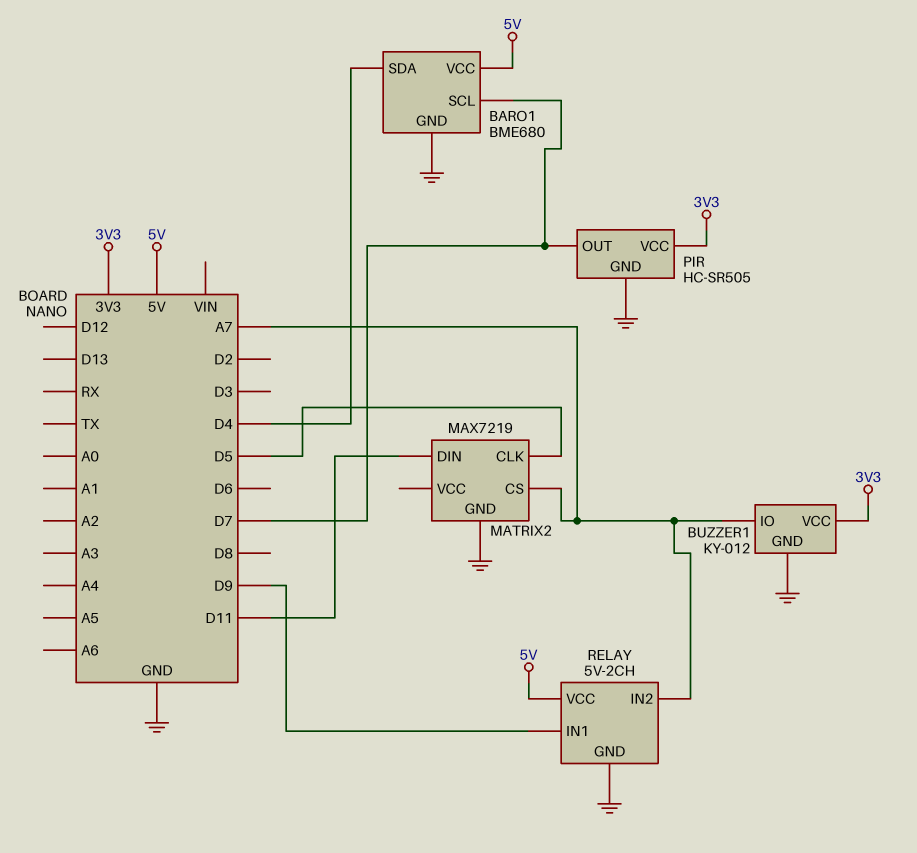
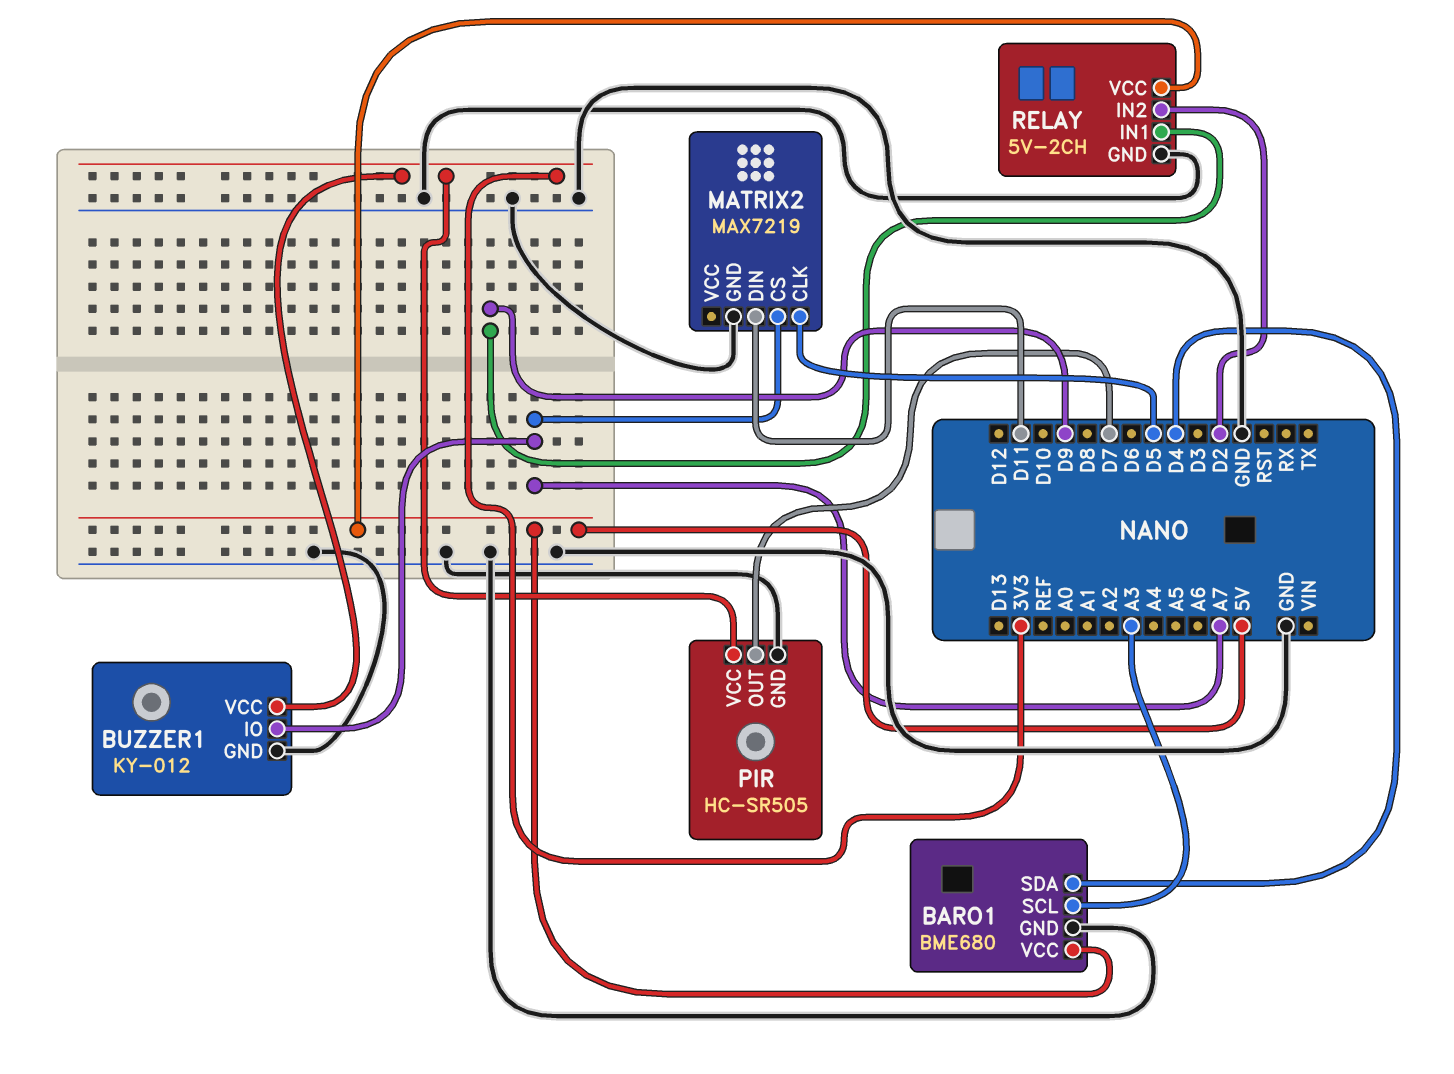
BARO1 pin SCL: D7 -> A3
RELAY pin IN2: A7 -> D2

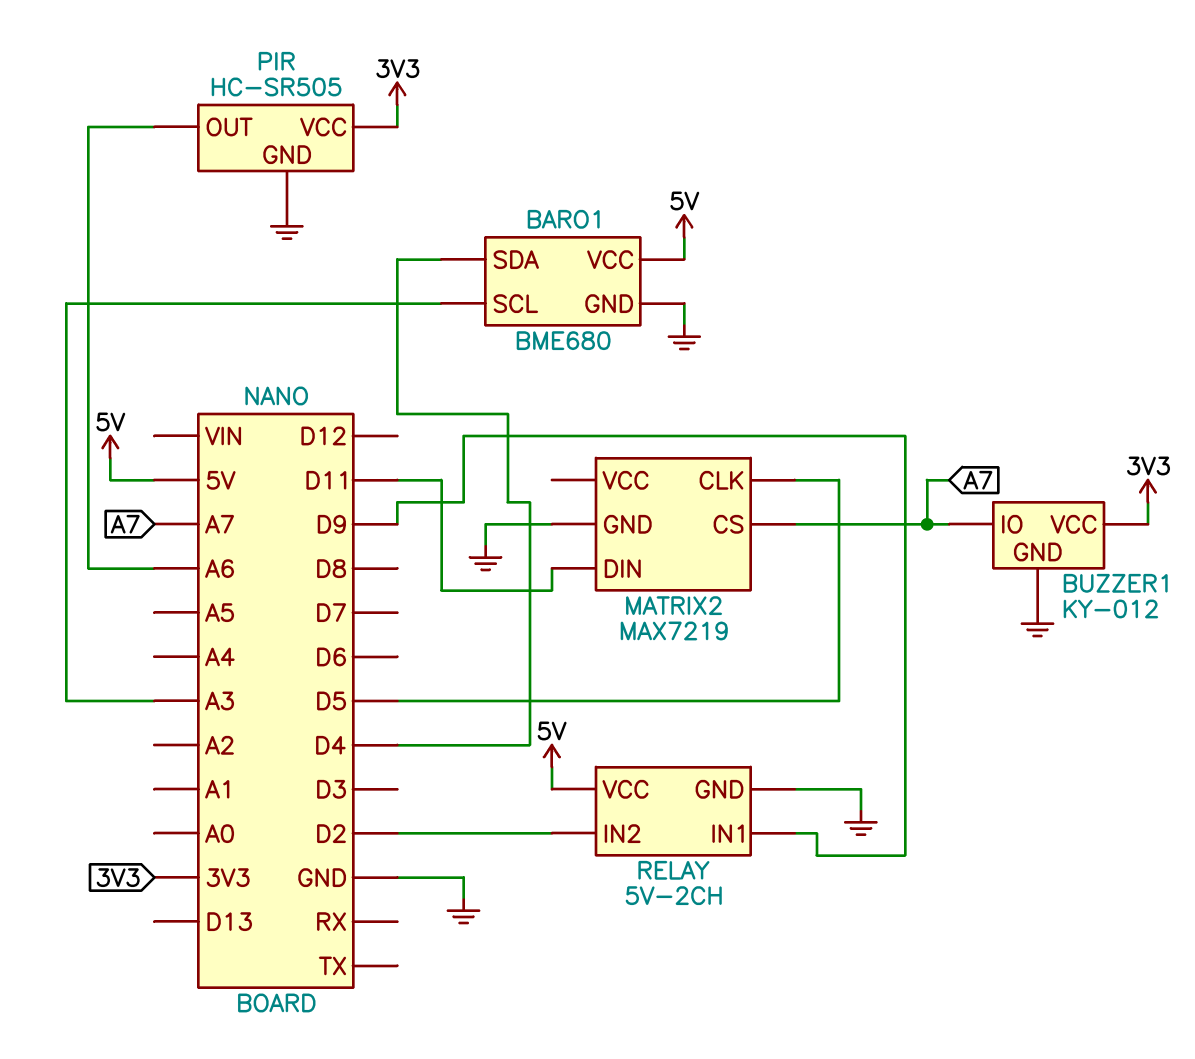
PIR pin OUT: D7 -> A6

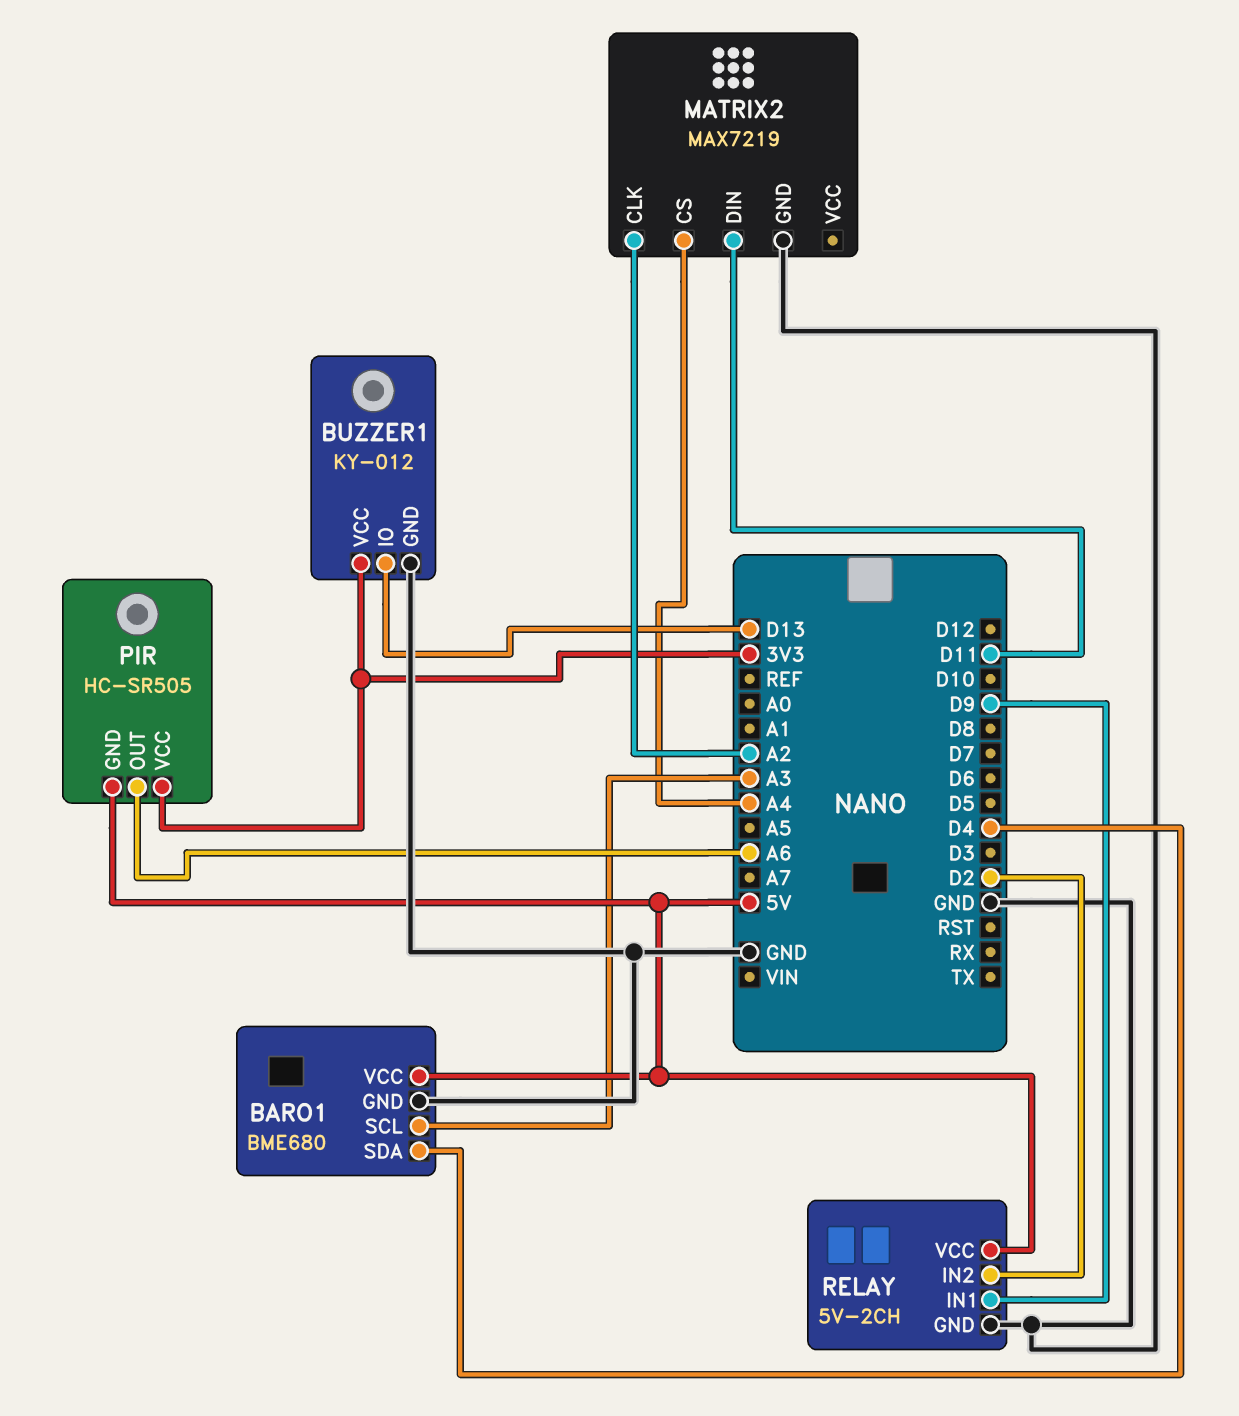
BUZZER1 pin IO: A7 -> D13
MATRIX2 pin CLK: D5 -> A2
MATRIX2 pin CS: A7 -> A4
PIR pin GND: GND -> 5V

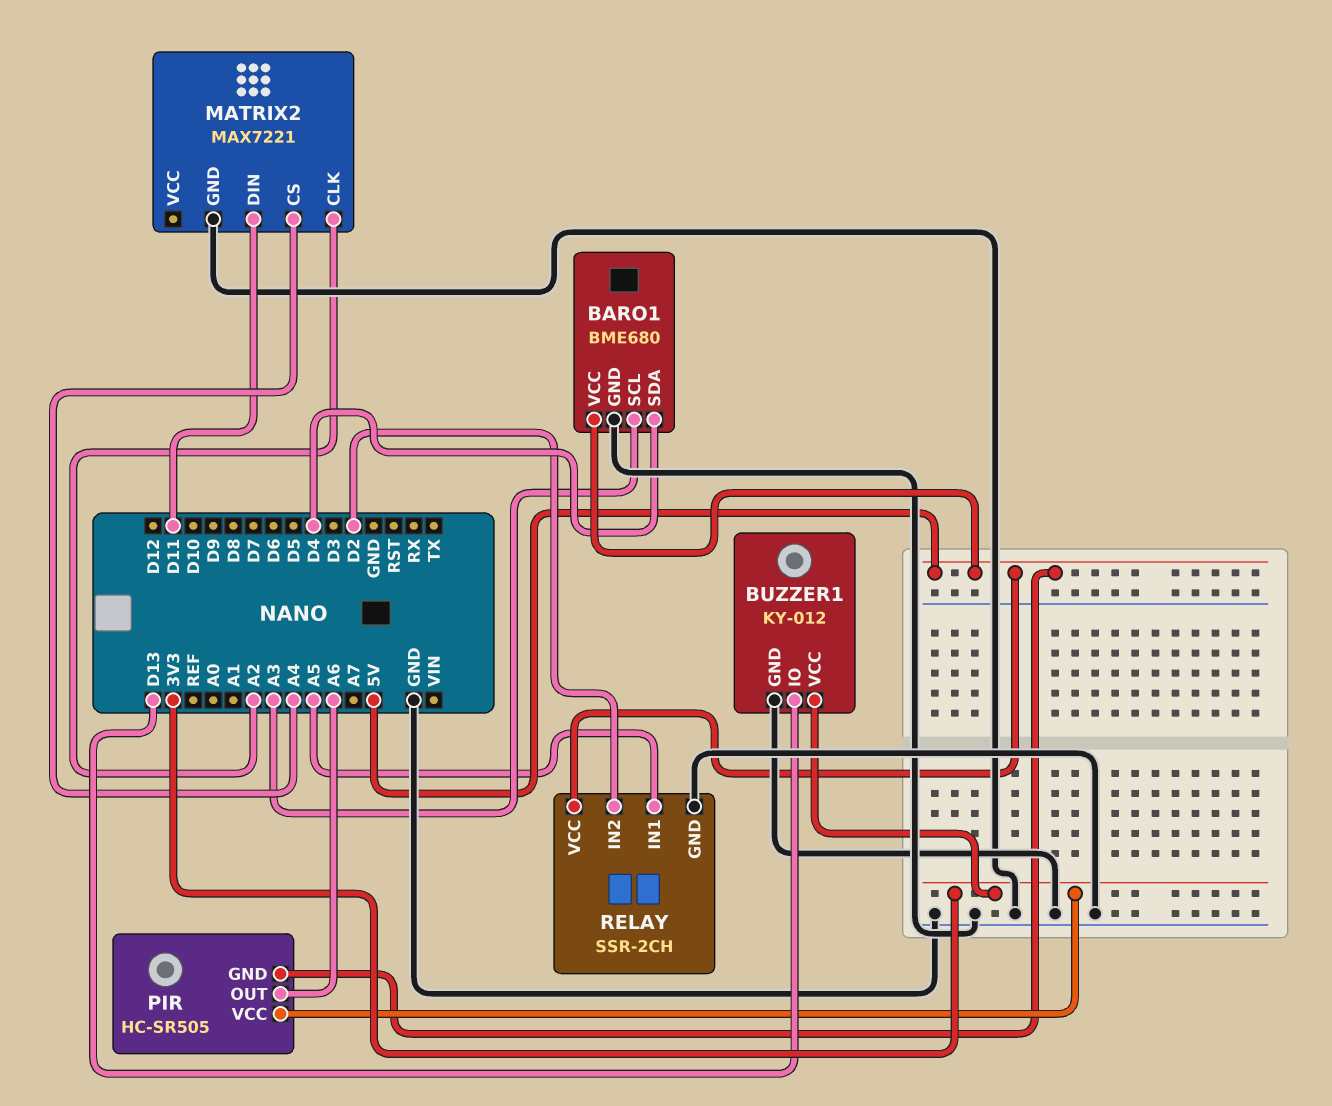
MATRIX2: MAX7219 -> MAX7221
RELAY: 5V-2CH -> SSR-2CH
RELAY pin IN1: D9 -> A5

